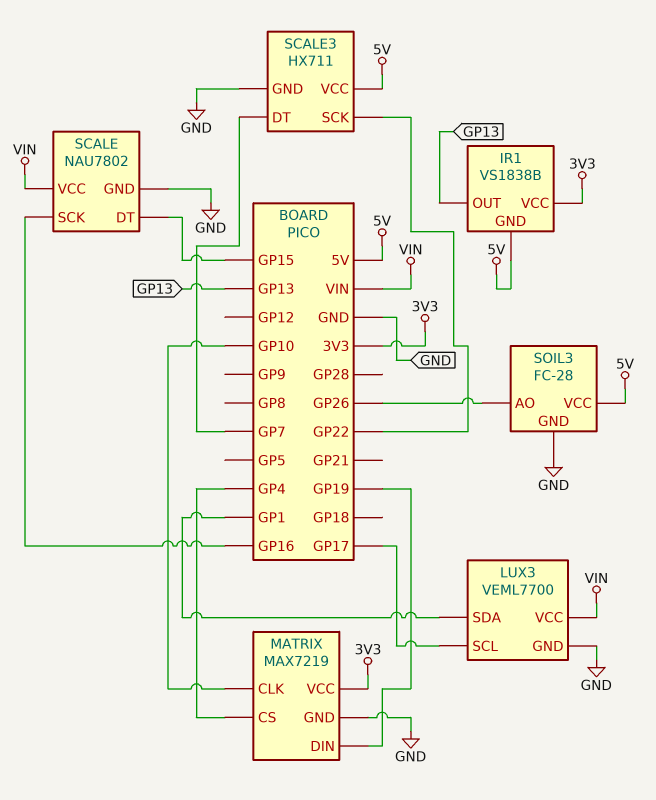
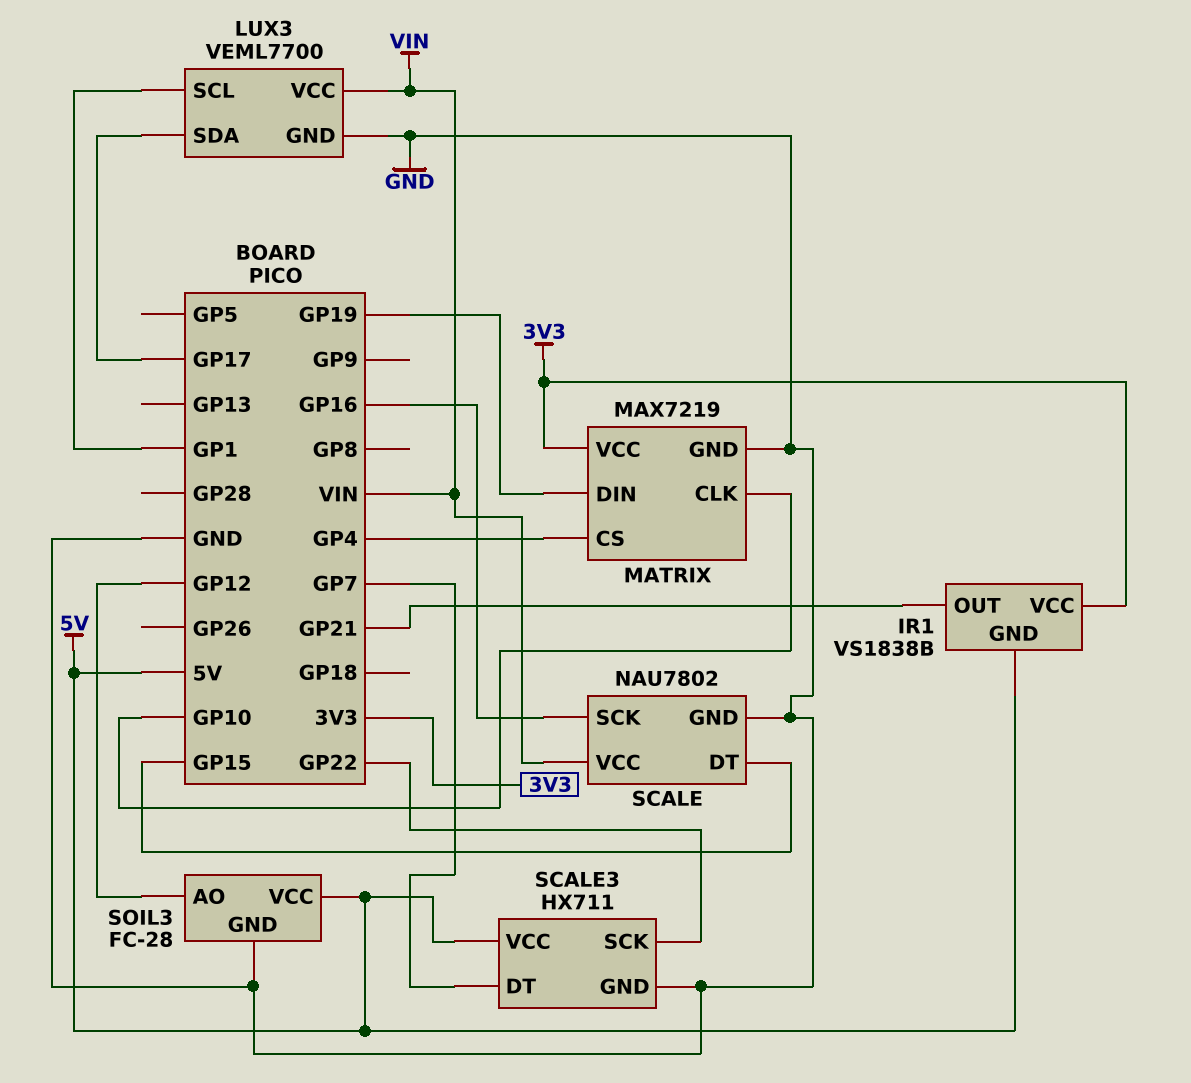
IR1 pin OUT: GP13 -> GP21
LUX3 pin SCL: GP17 -> GP1
LUX3 pin SDA: GP1 -> GP17
SOIL3 pin AO: GP26 -> GP12

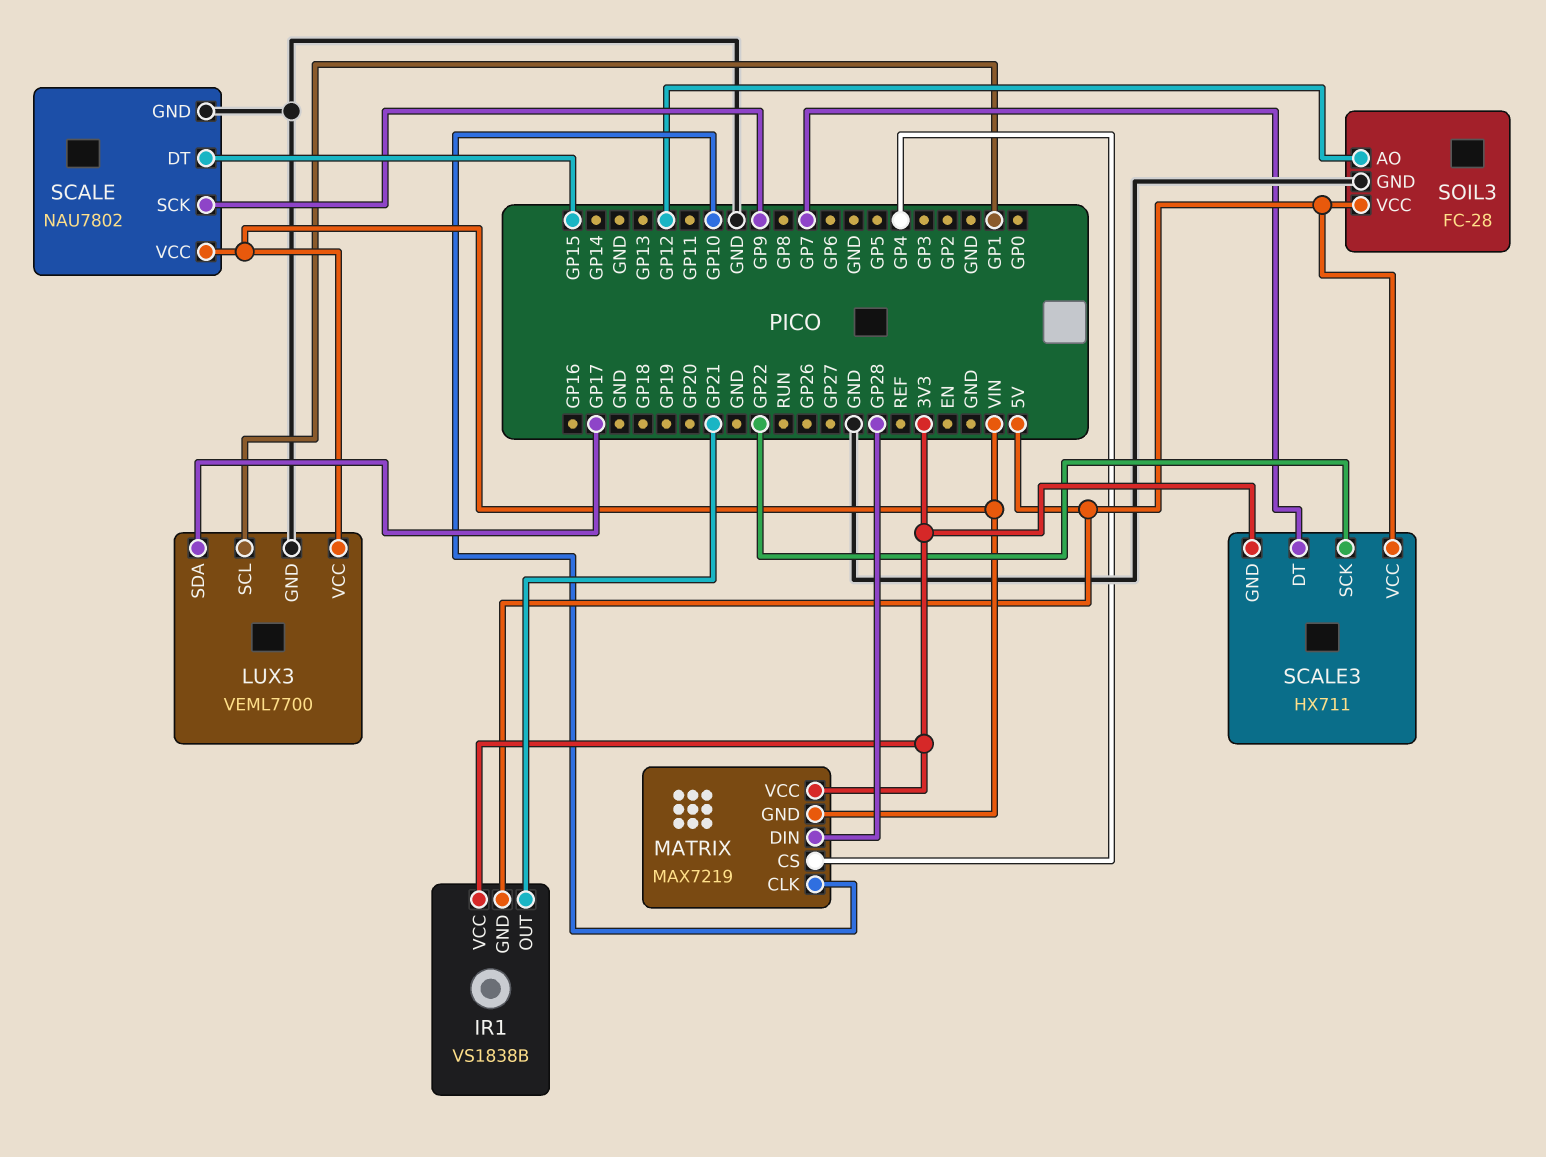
MATRIX pin DIN: GP19 -> GP28
MATRIX pin GND: GND -> VIN
SCALE pin SCK: GP16 -> GP9
SCALE3 pin GND: GND -> 3V3

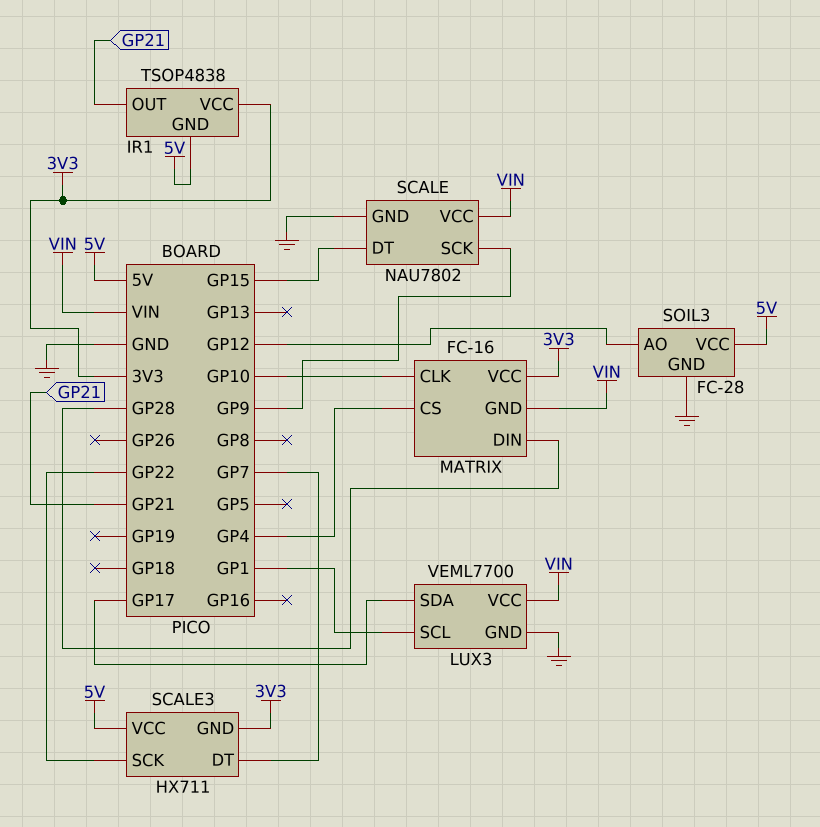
IR1: VS1838B -> TSOP4838
MATRIX: MAX7219 -> FC-16

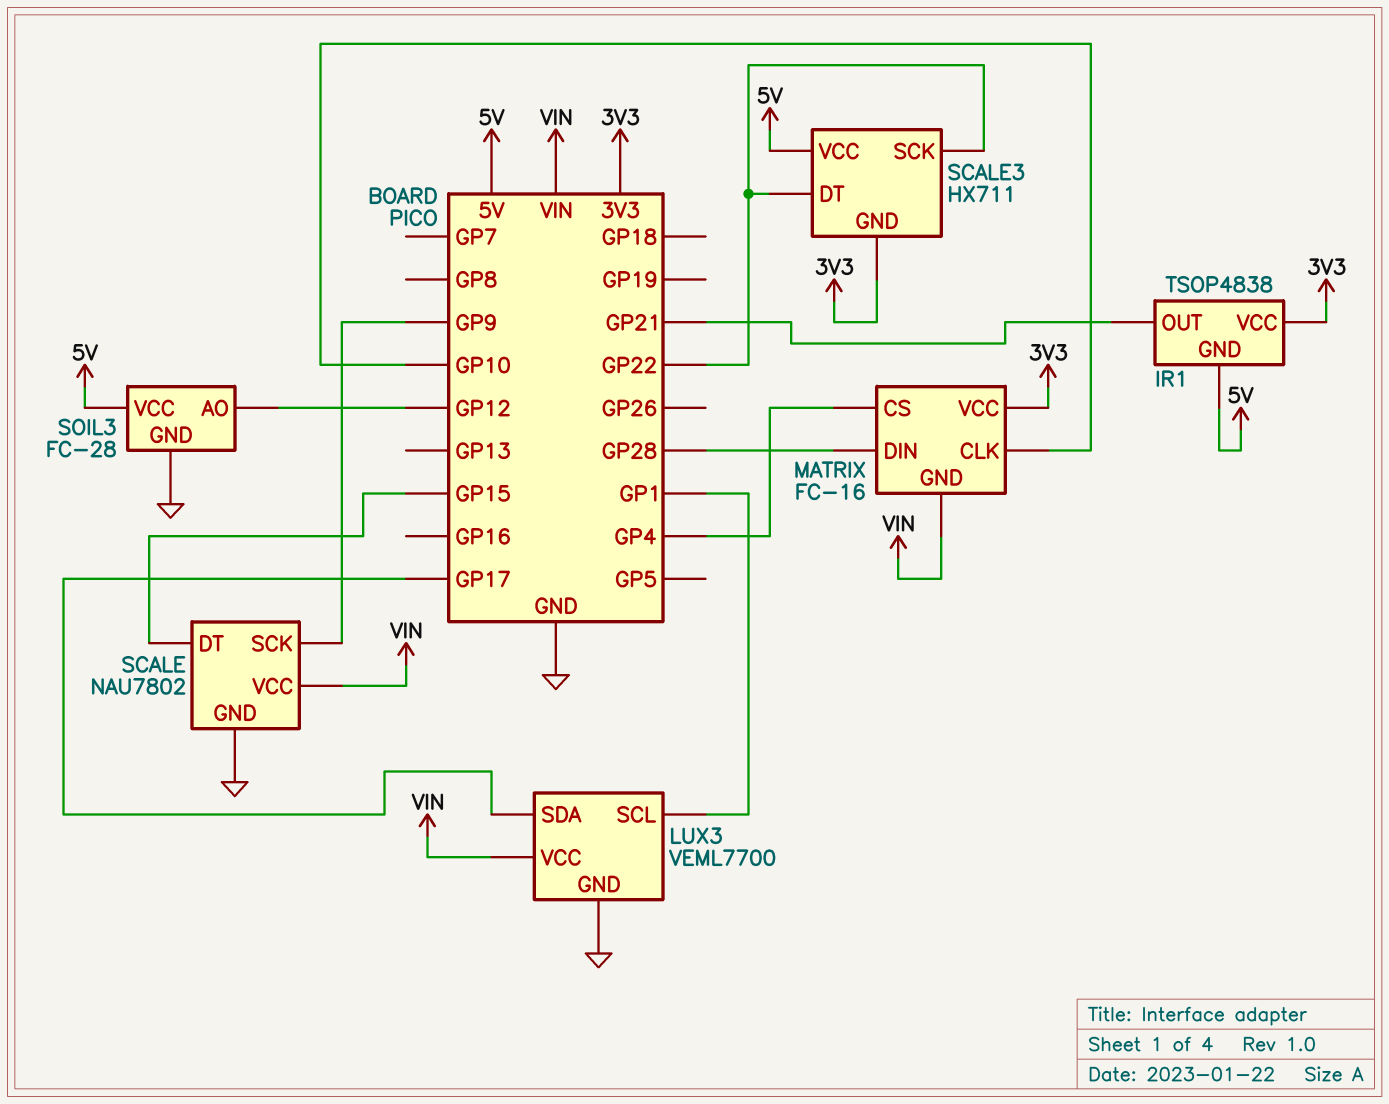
SCALE3 pin DT: GP7 -> GP22

